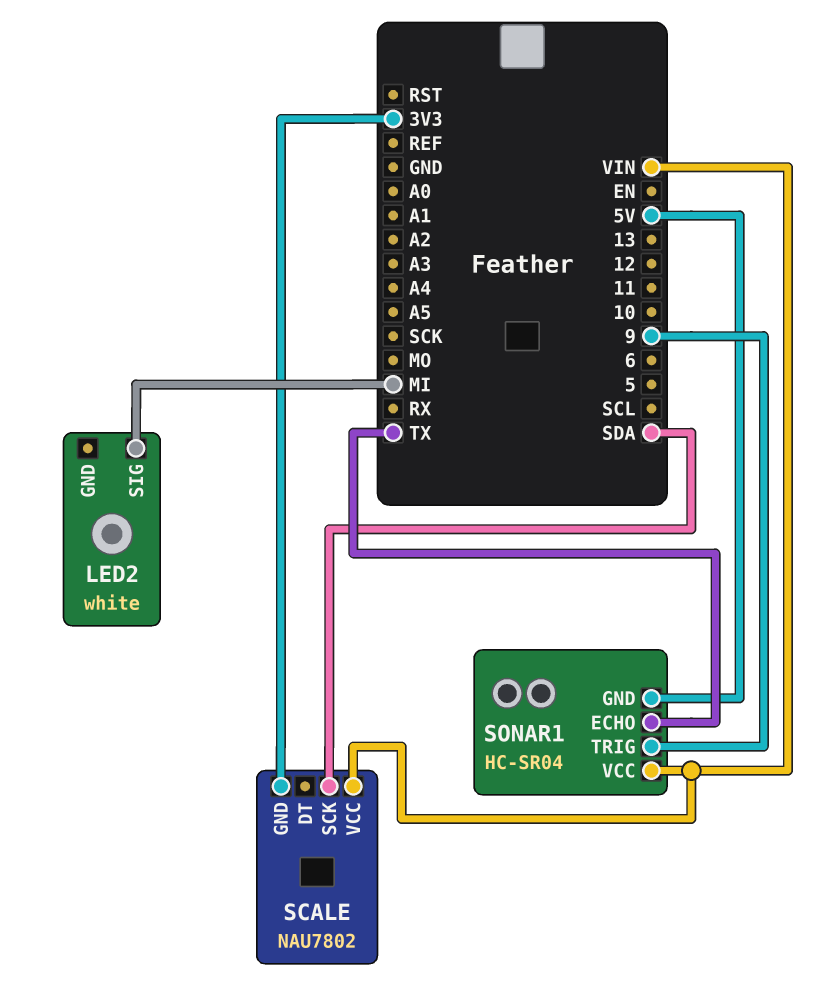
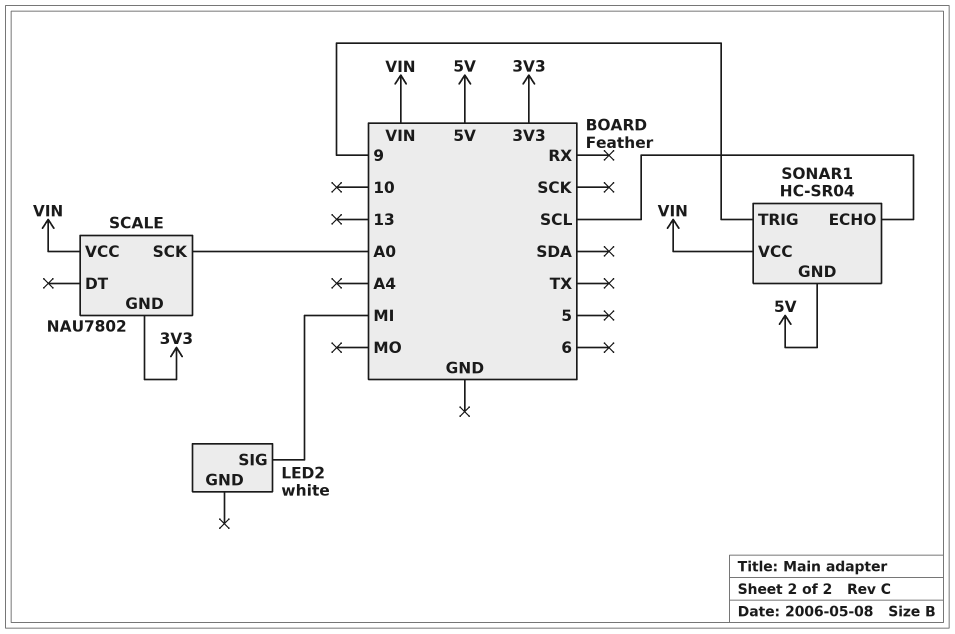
SCALE pin SCK: SDA -> A0
SONAR1 pin ECHO: TX -> SCL

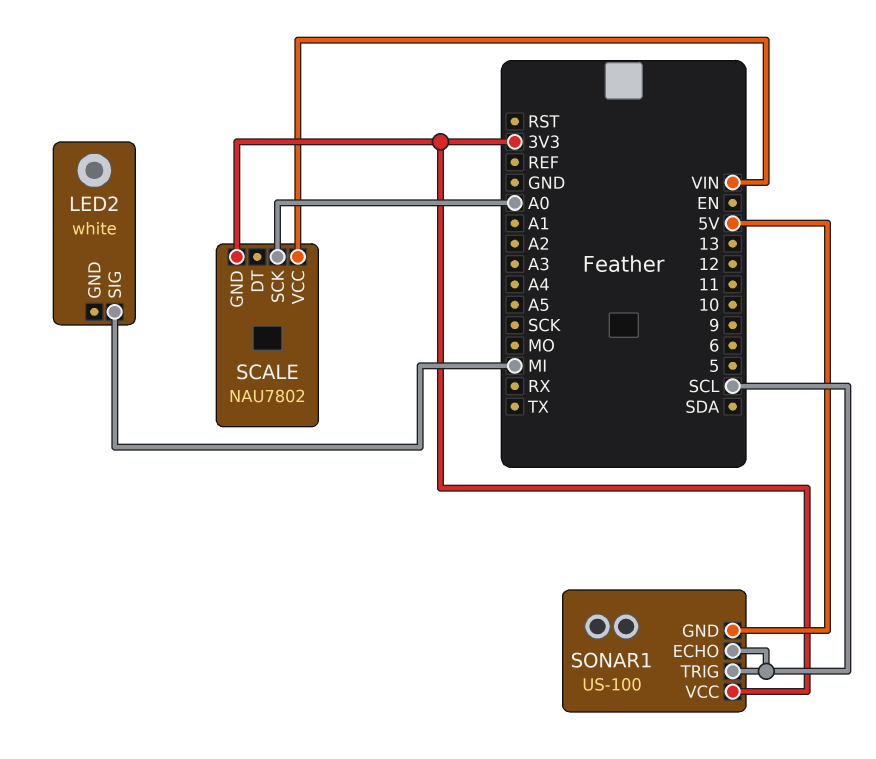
SONAR1: HC-SR04 -> US-100
SONAR1 pin TRIG: 9 -> SCL
SONAR1 pin VCC: VIN -> 3V3

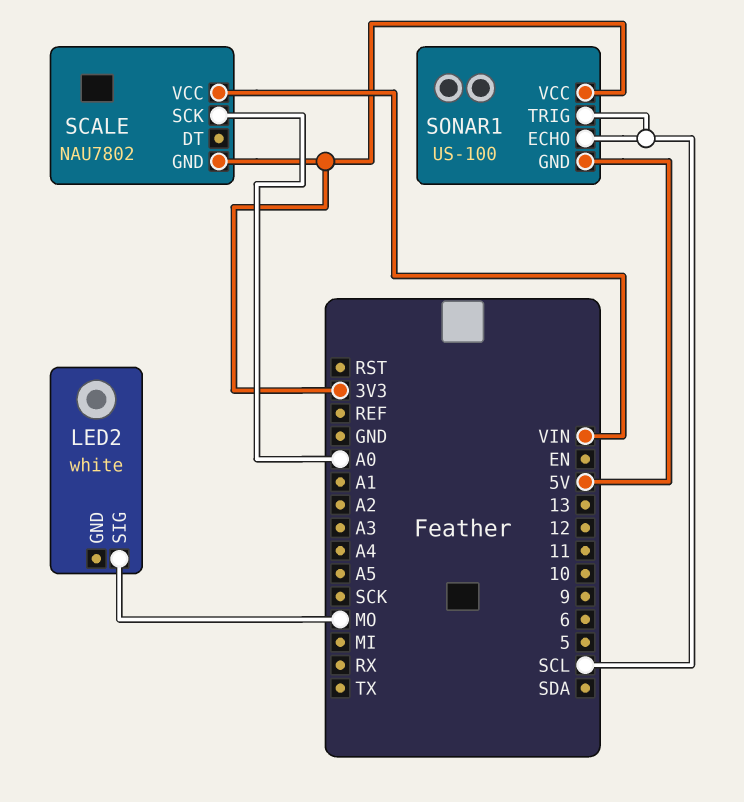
LED2 pin SIG: MI -> MO

